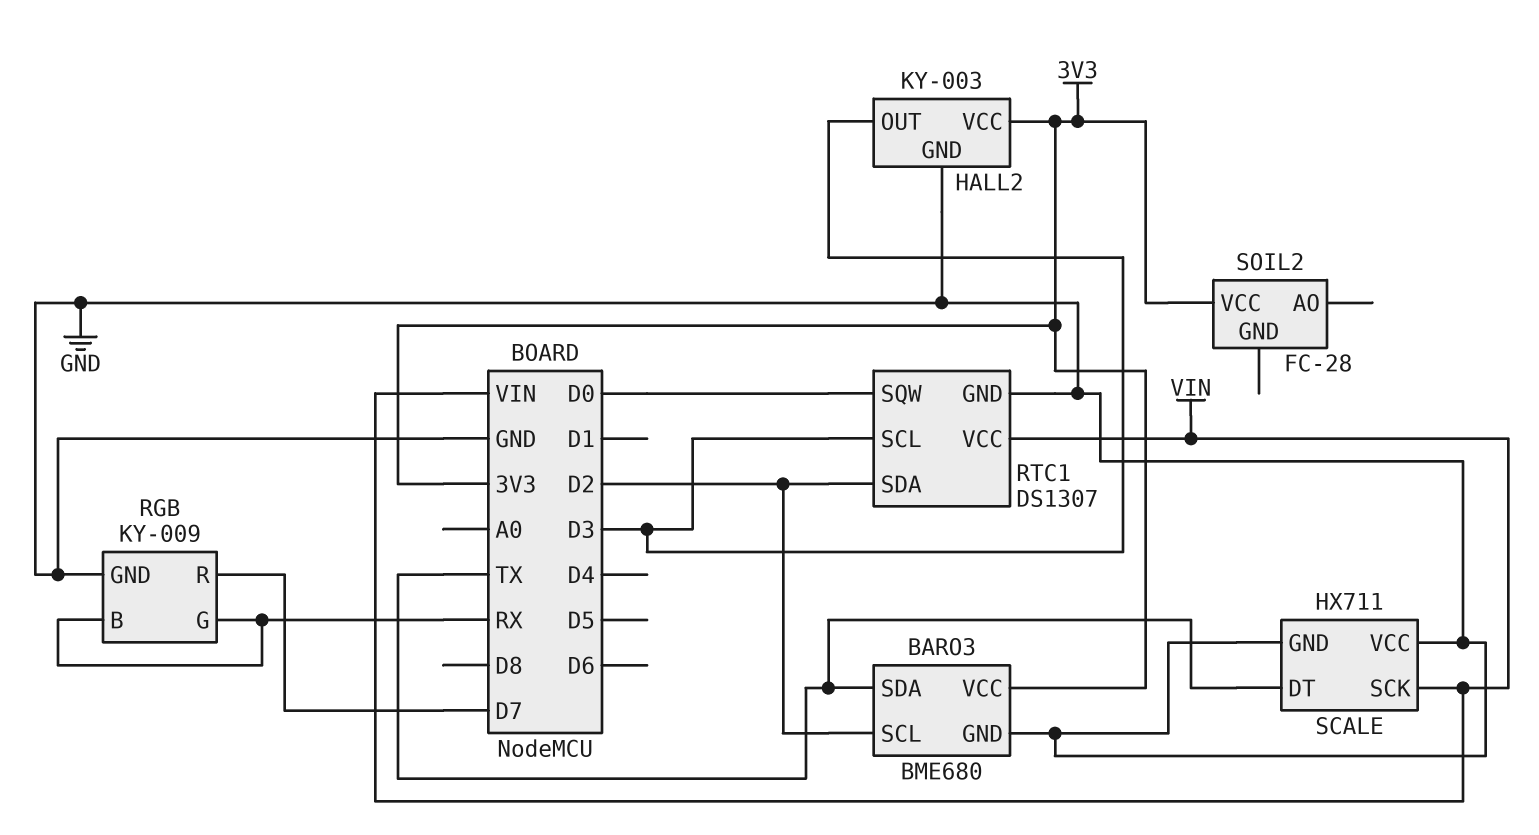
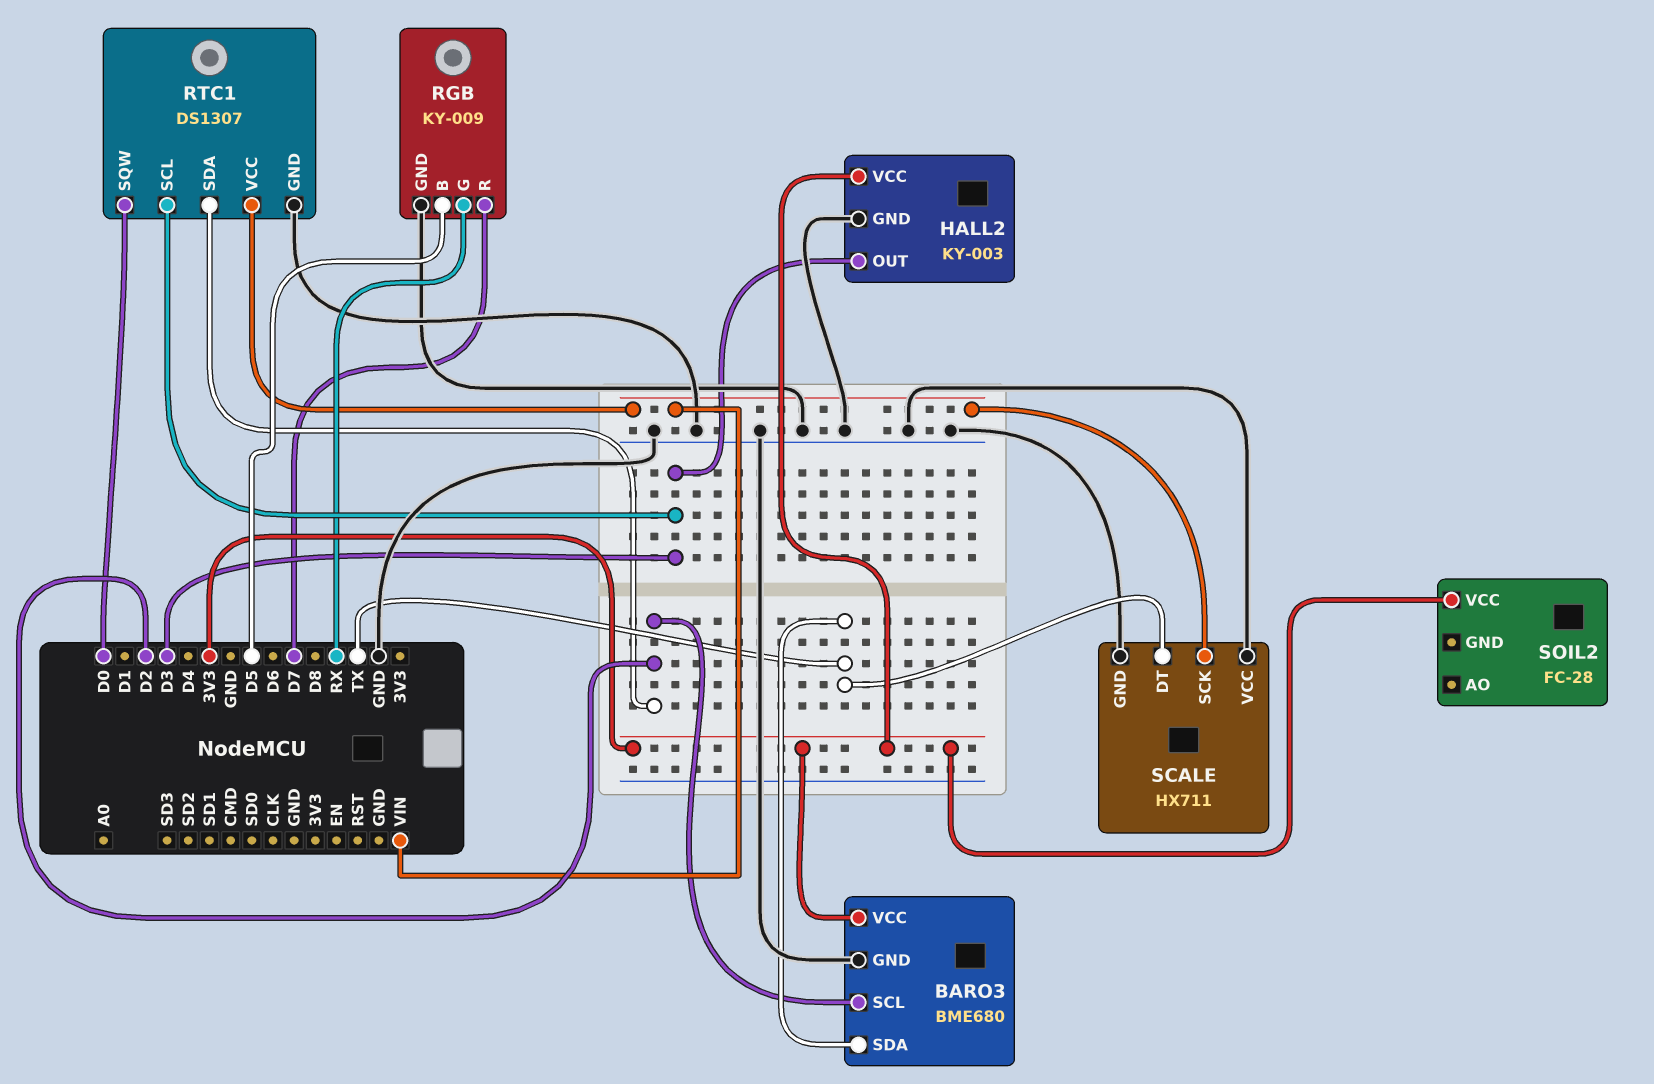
RGB pin B: RX -> D5

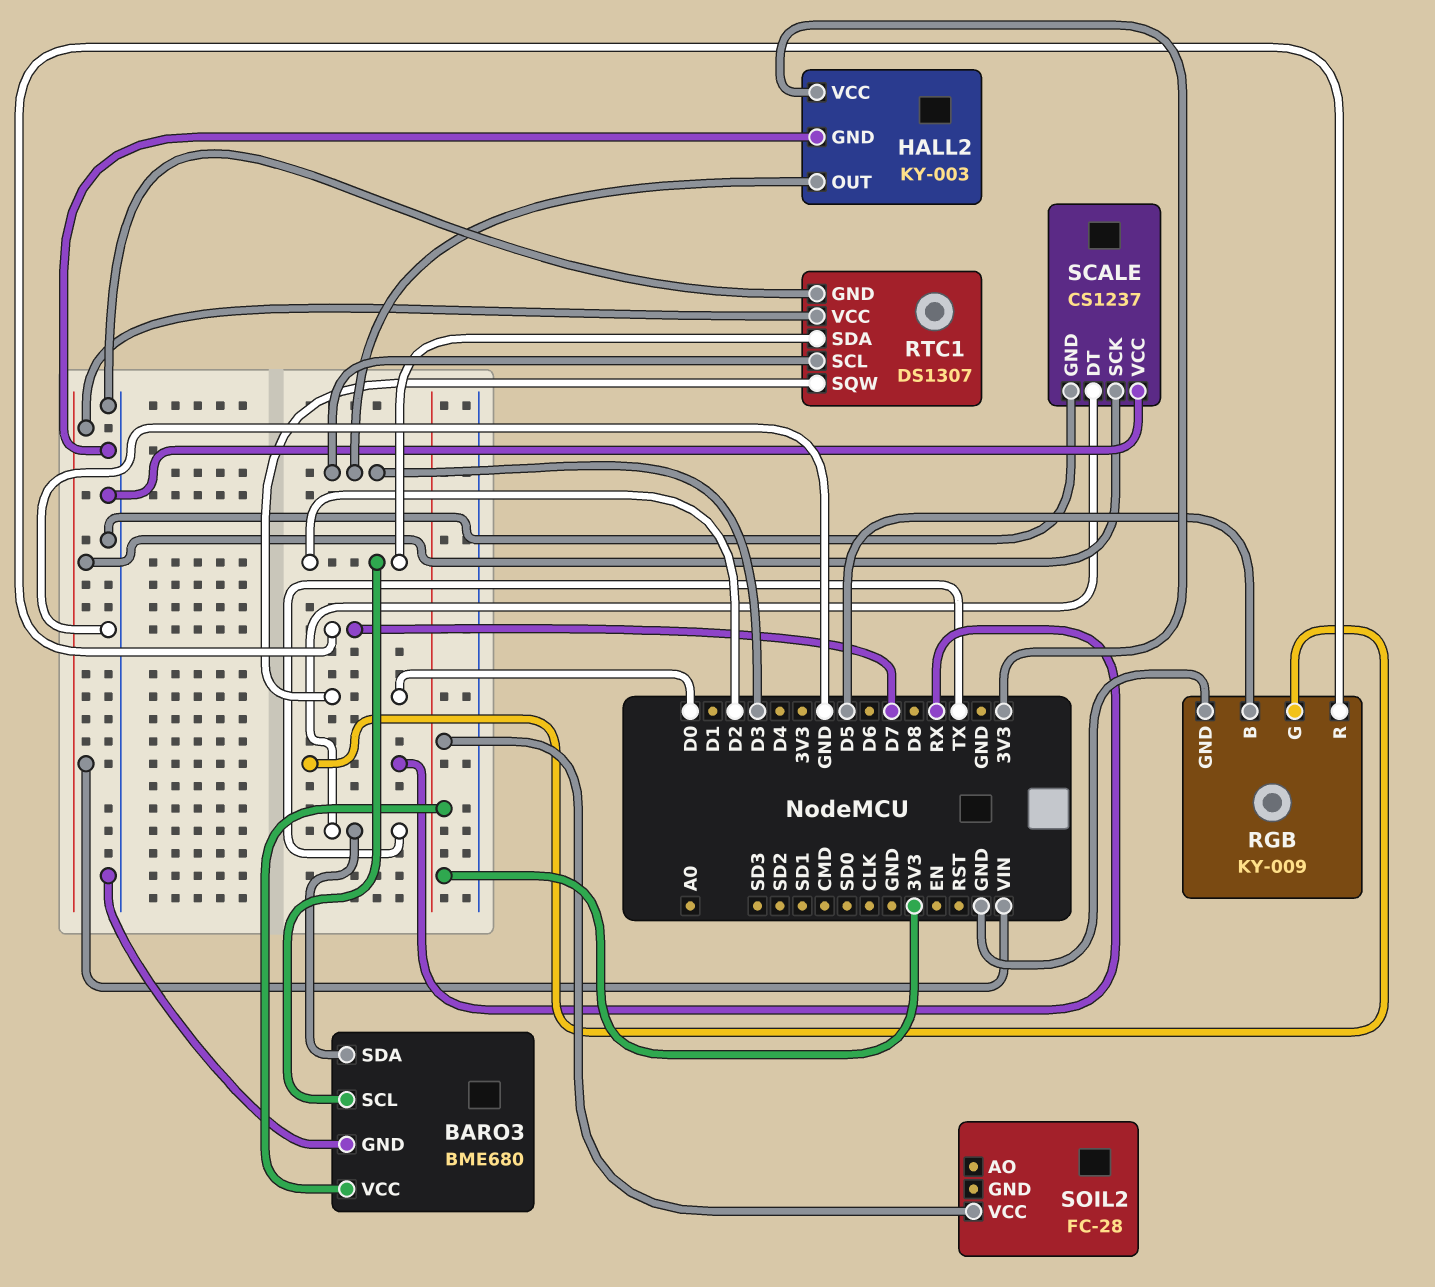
SCALE: HX711 -> CS1237

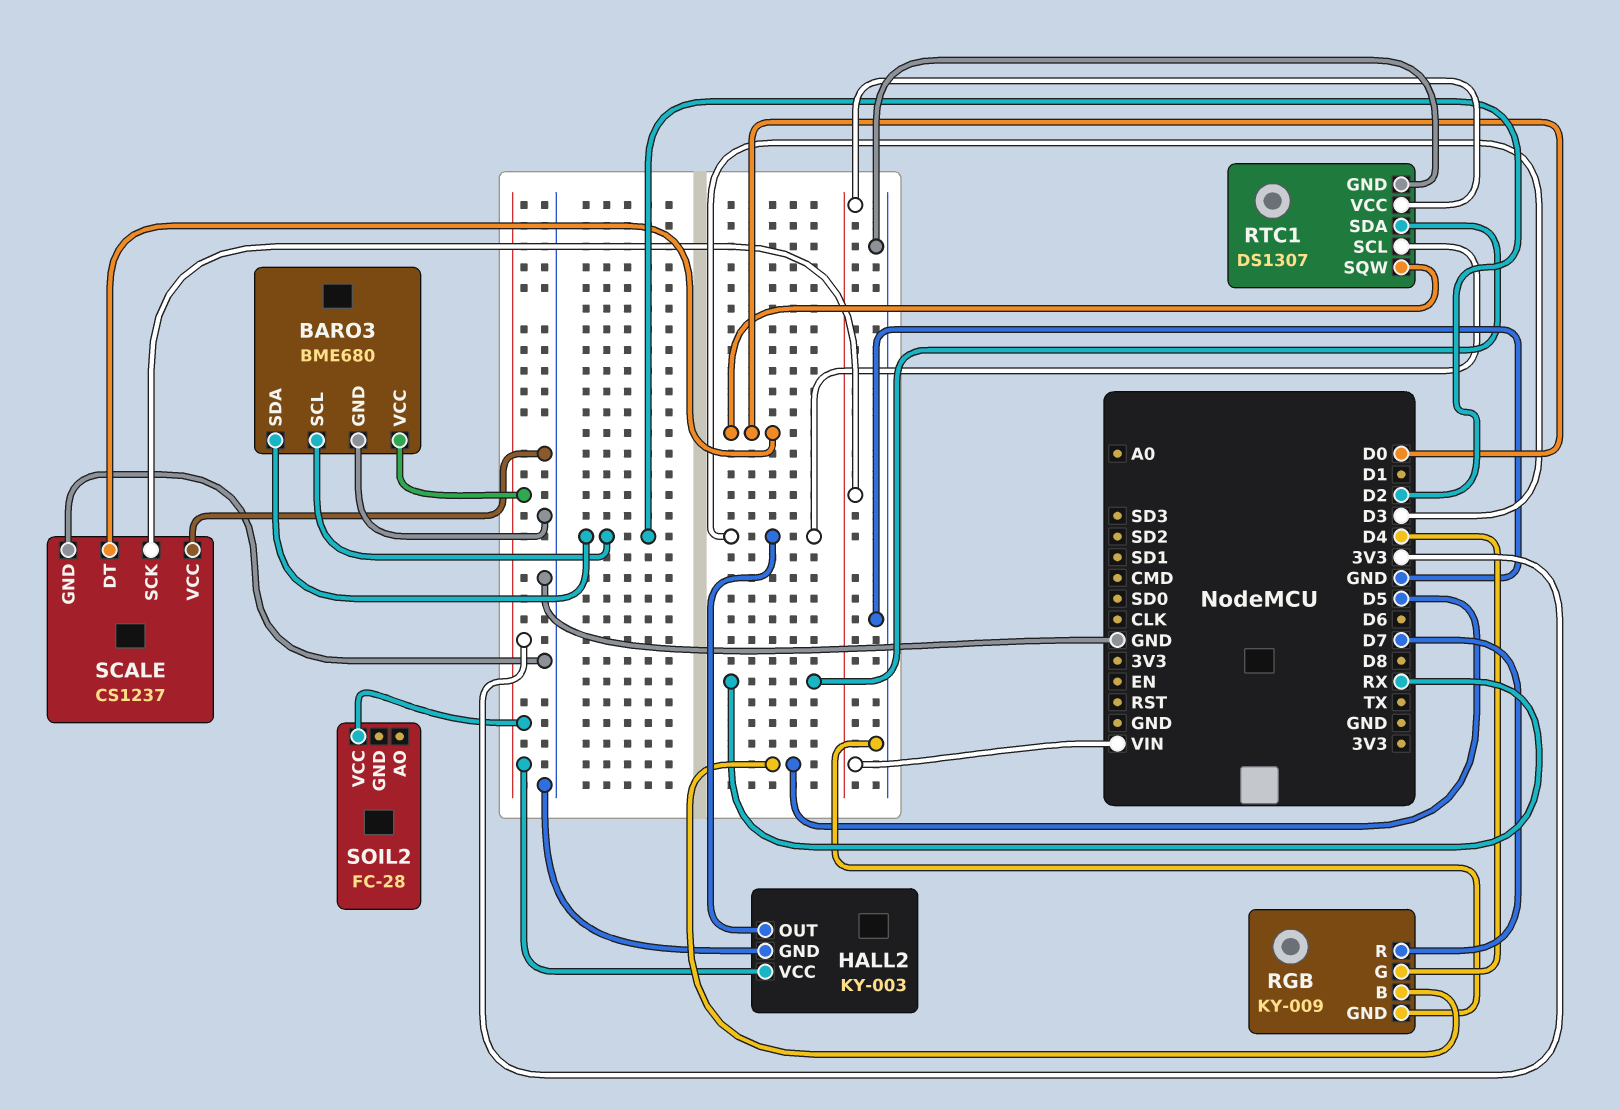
BARO3 pin SDA: TX -> D2
RGB pin G: RX -> D4
RTC1 pin SDA: D2 -> RX
SCALE pin DT: TX -> D0

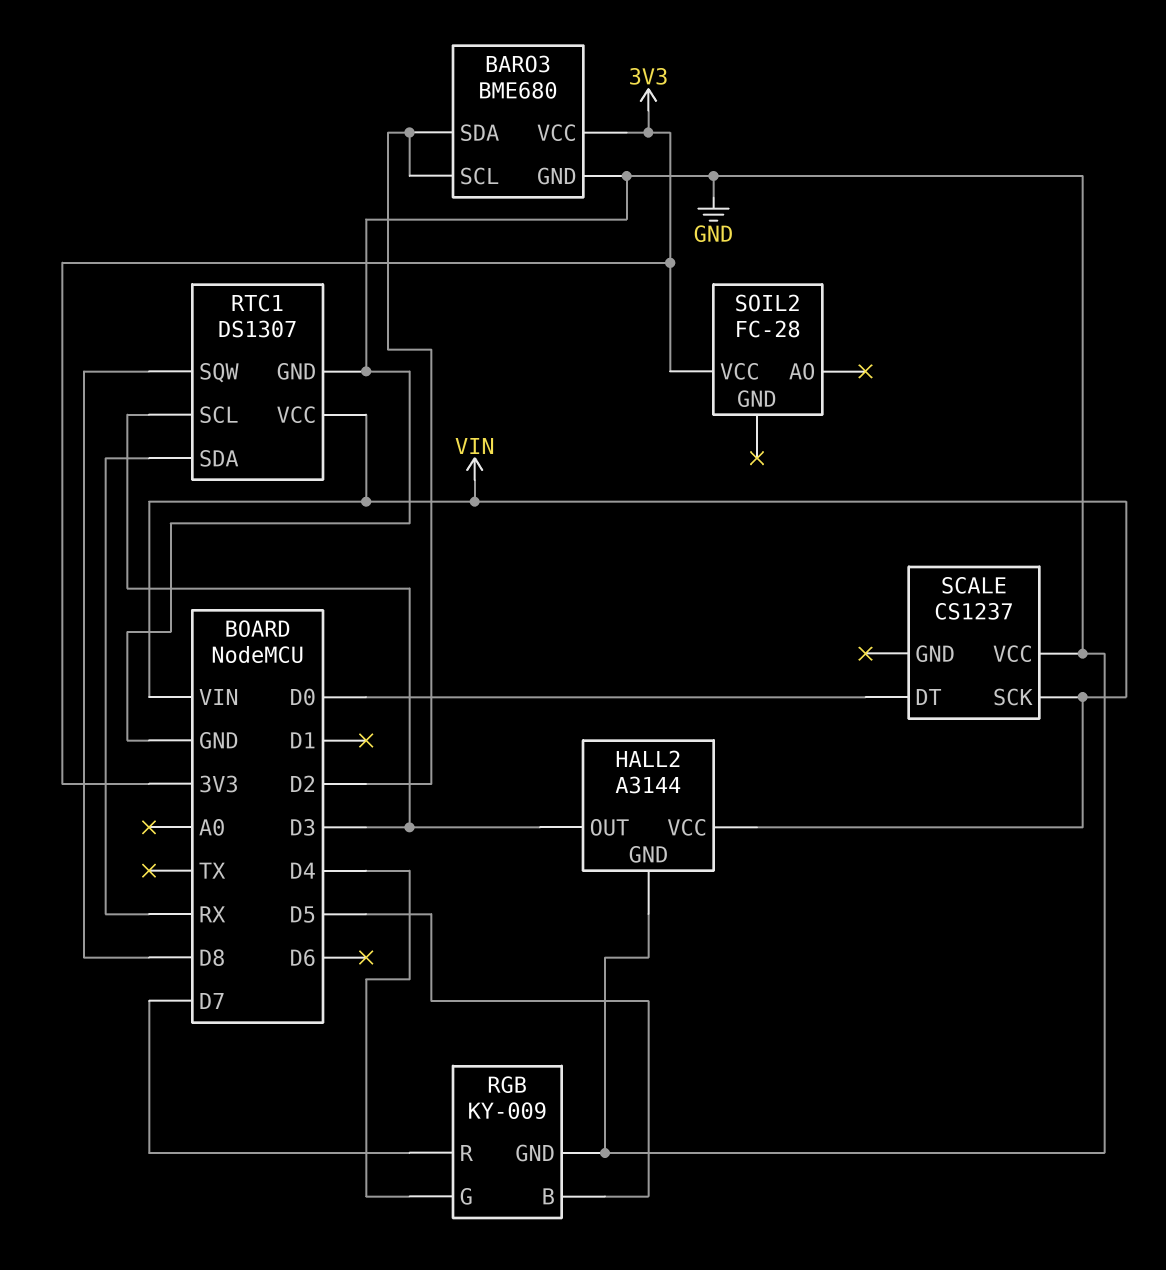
HALL2: KY-003 -> A3144
HALL2 pin VCC: 3V3 -> VIN
RTC1 pin SQW: D0 -> D8
SCALE pin GND: GND -> none

